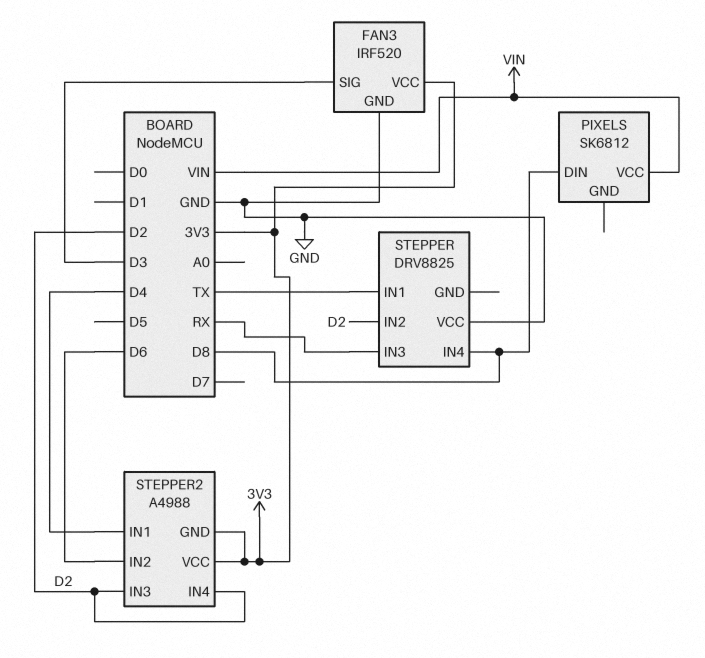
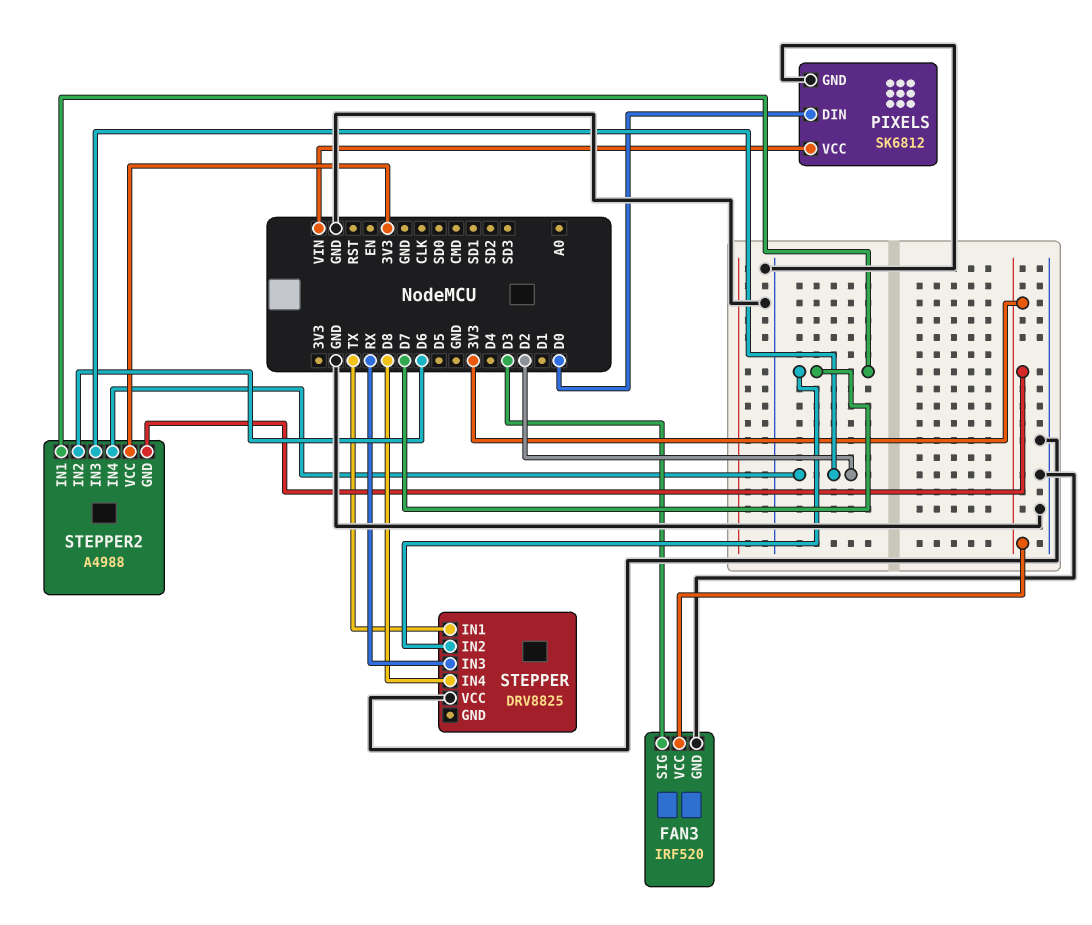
PIXELS pin DIN: D8 -> D0
PIXELS pin GND: none -> GND
STEPPER pin IN2: D2 -> D7
STEPPER2 pin IN1: D4 -> D7

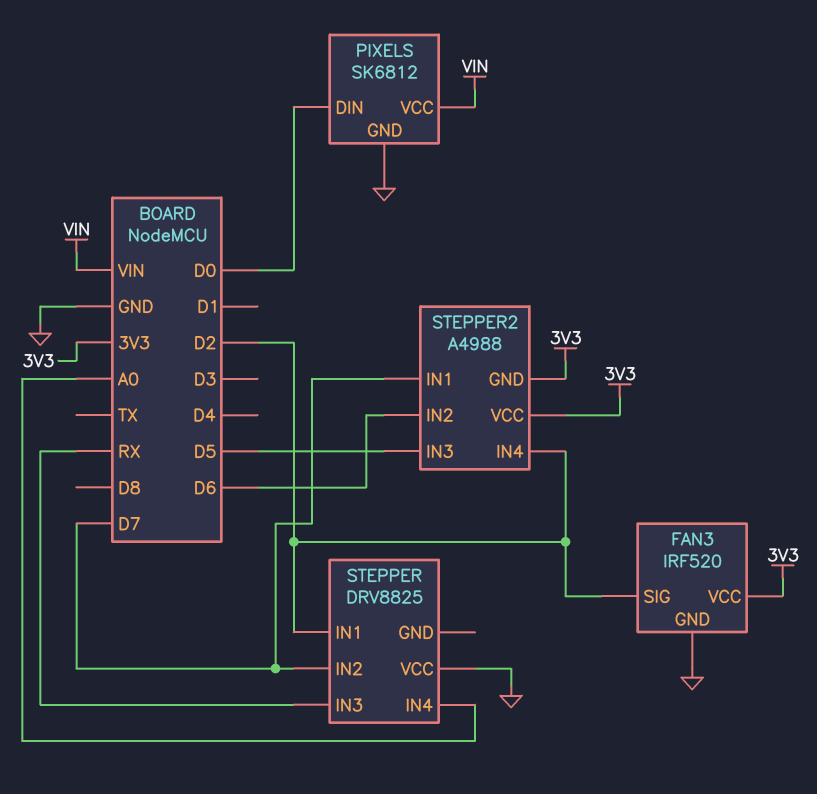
FAN3 pin SIG: D3 -> D2
STEPPER pin IN1: TX -> D2
STEPPER pin IN4: D8 -> A0
STEPPER2 pin IN3: D2 -> D5

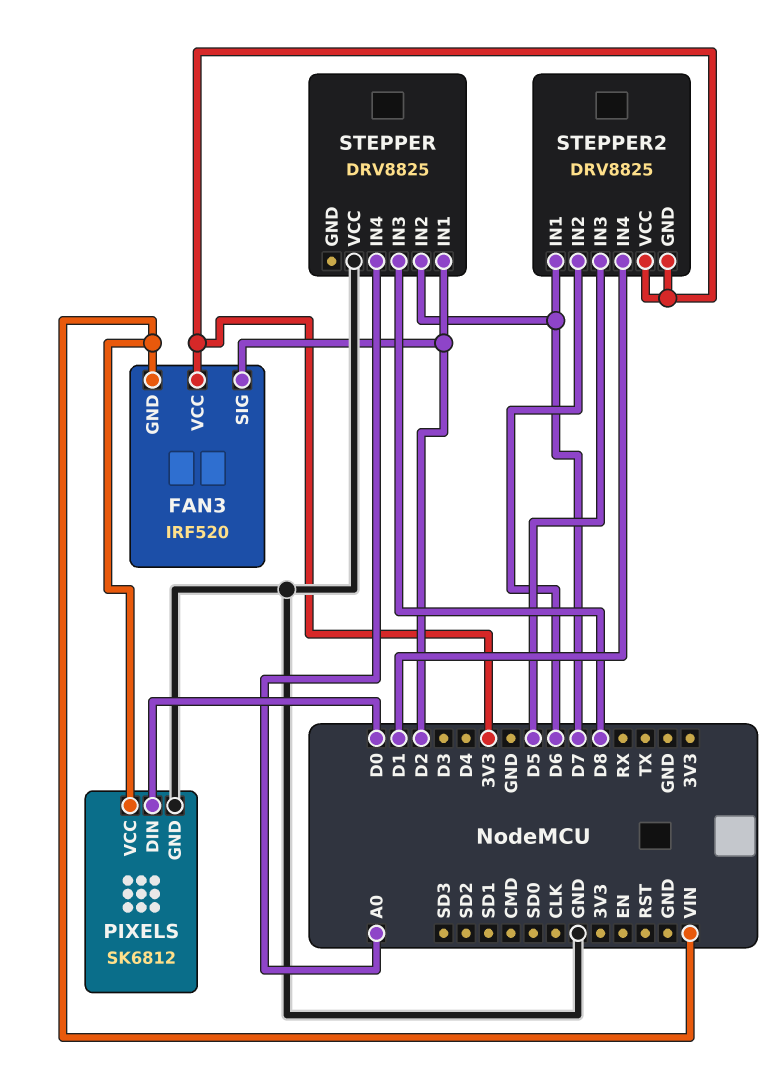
FAN3 pin GND: GND -> VIN
STEPPER pin IN3: RX -> D8
STEPPER2: A4988 -> DRV8825
STEPPER2 pin IN4: D2 -> D1

